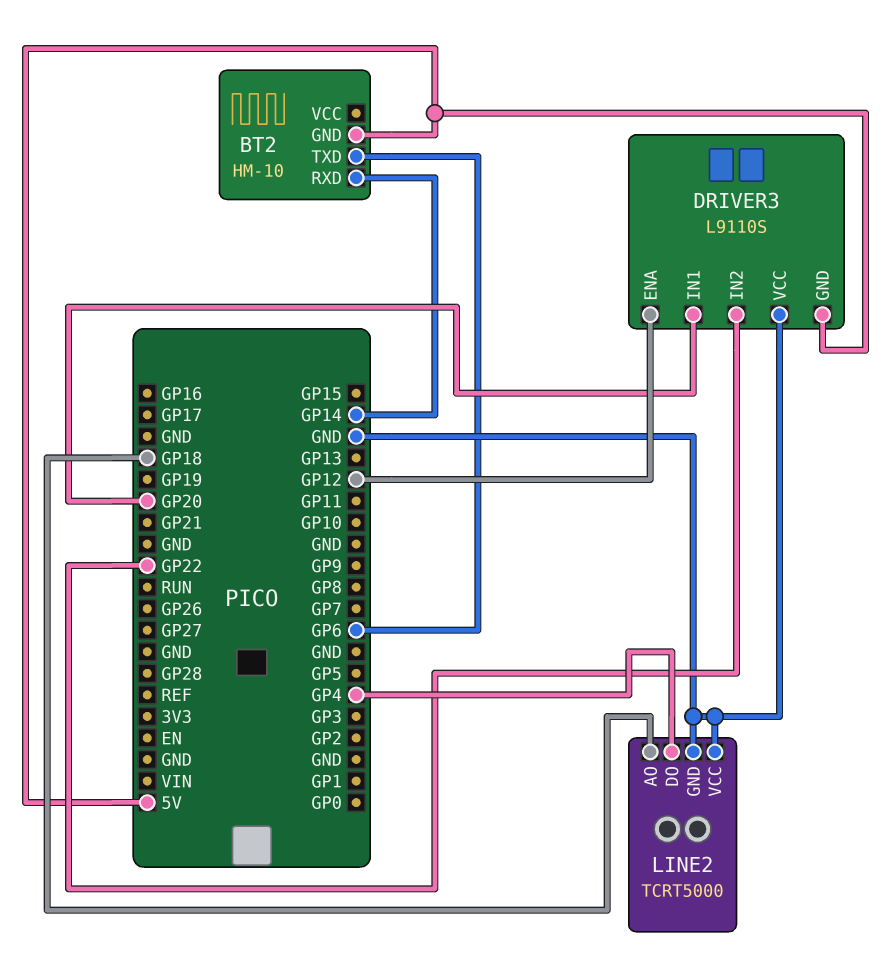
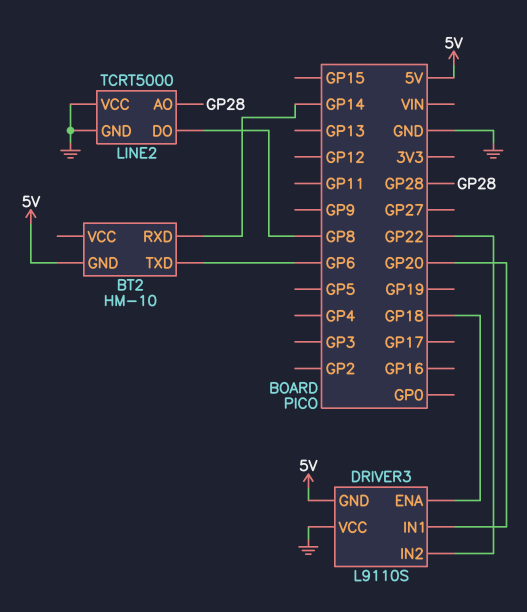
DRIVER3 pin ENA: GP12 -> GP18
LINE2 pin AO: GP18 -> GP28
LINE2 pin DO: GP4 -> GP8

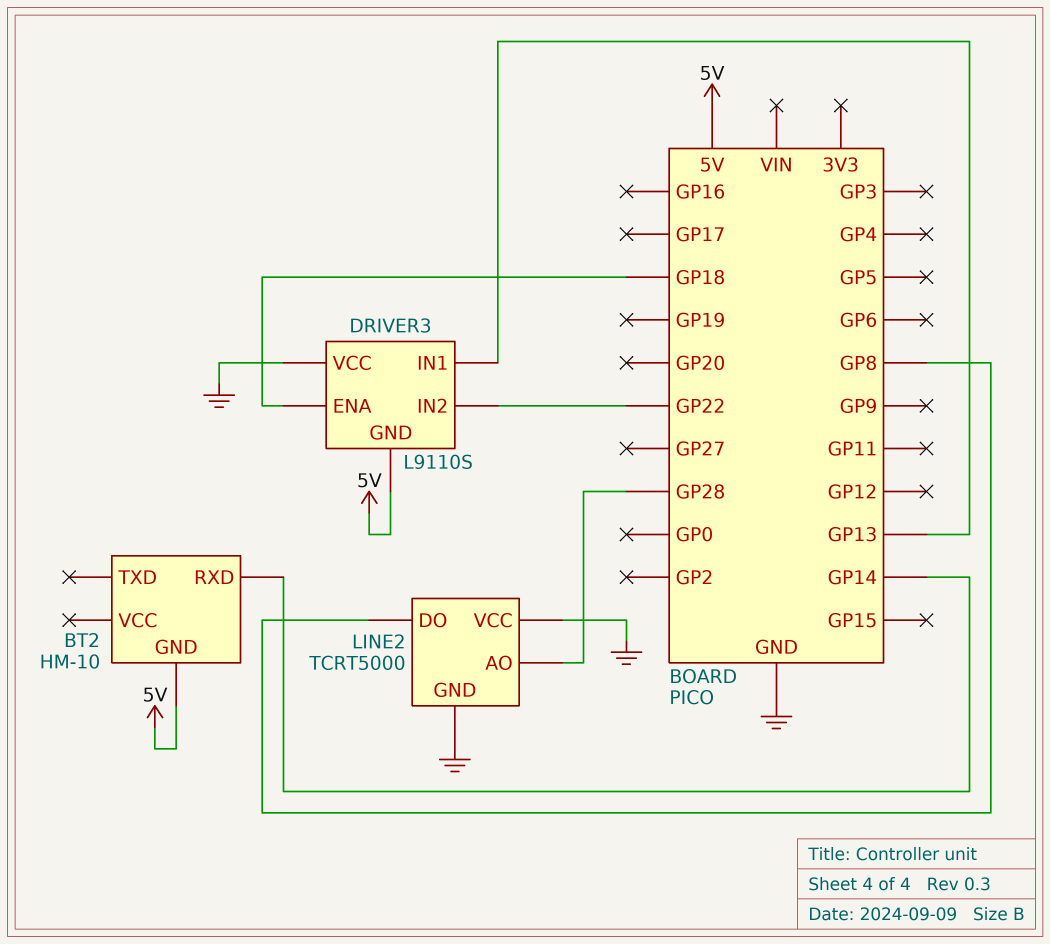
BT2 pin TXD: GP6 -> none
DRIVER3 pin IN1: GP20 -> GP13

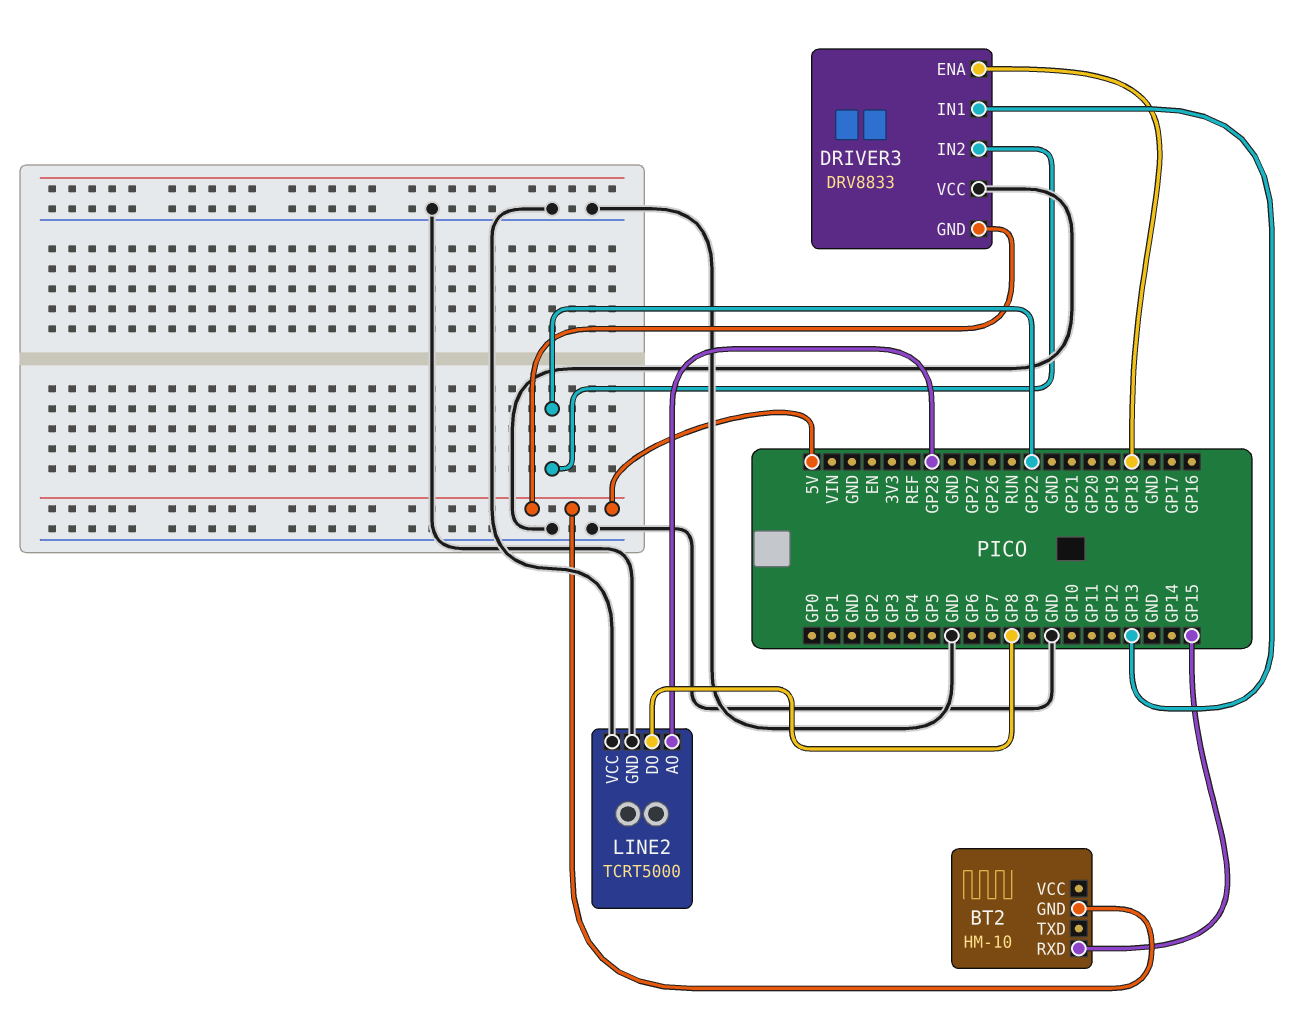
BT2 pin RXD: GP14 -> GP15
DRIVER3: L9110S -> DRV8833

